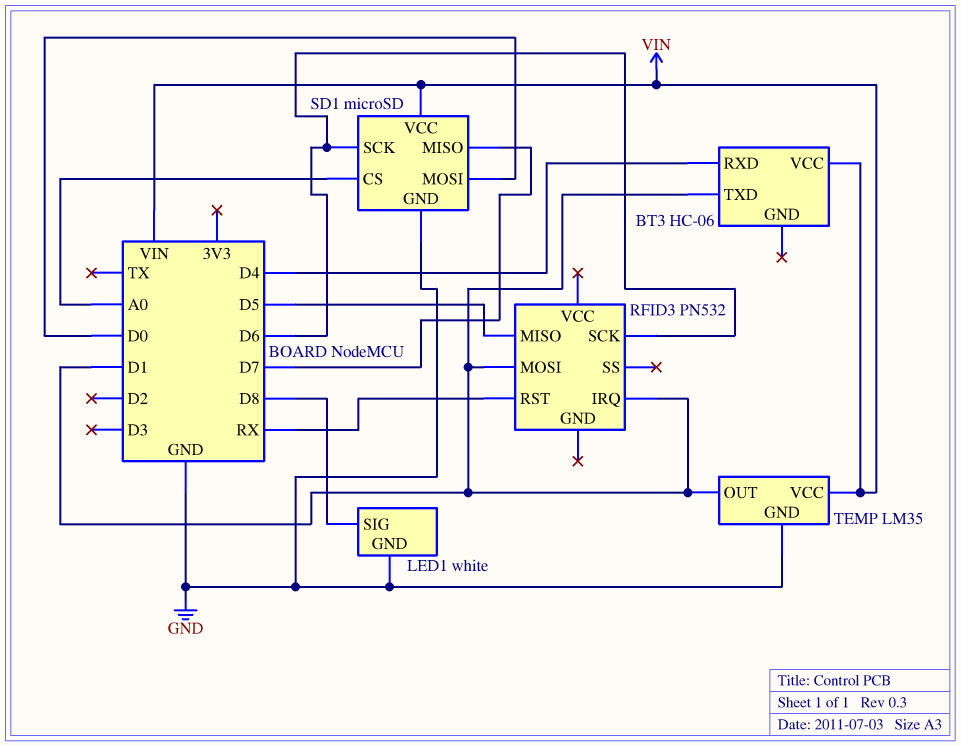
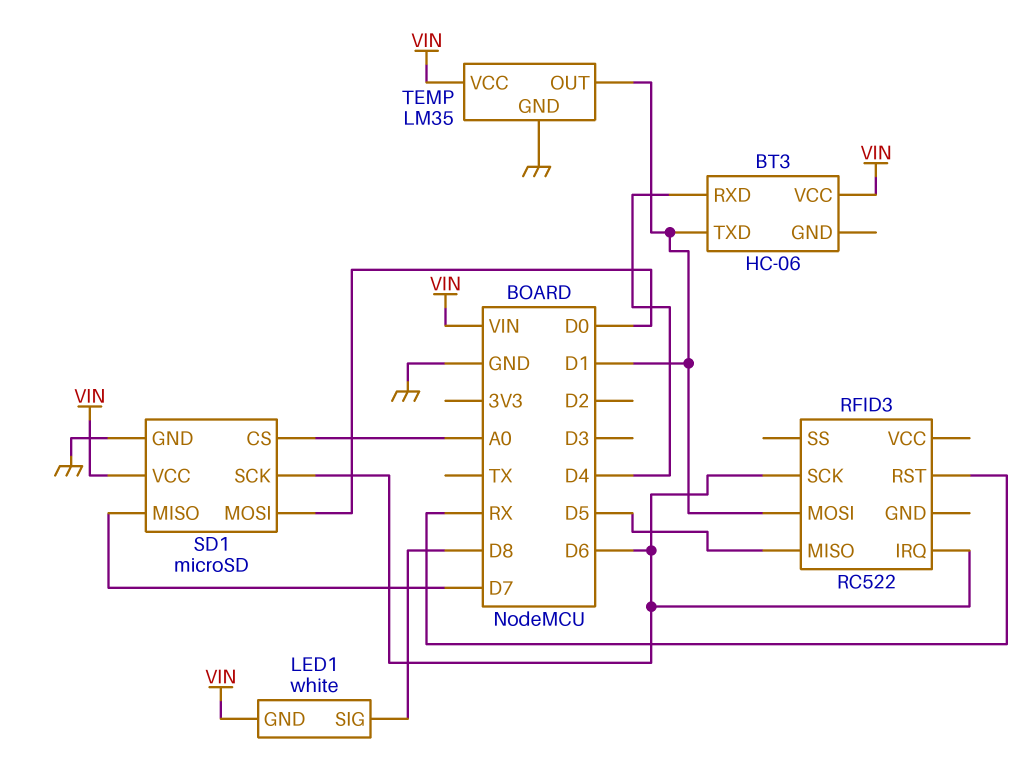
LED1 pin GND: GND -> VIN
RFID3: PN532 -> RC522
RFID3 pin IRQ: D1 -> D6

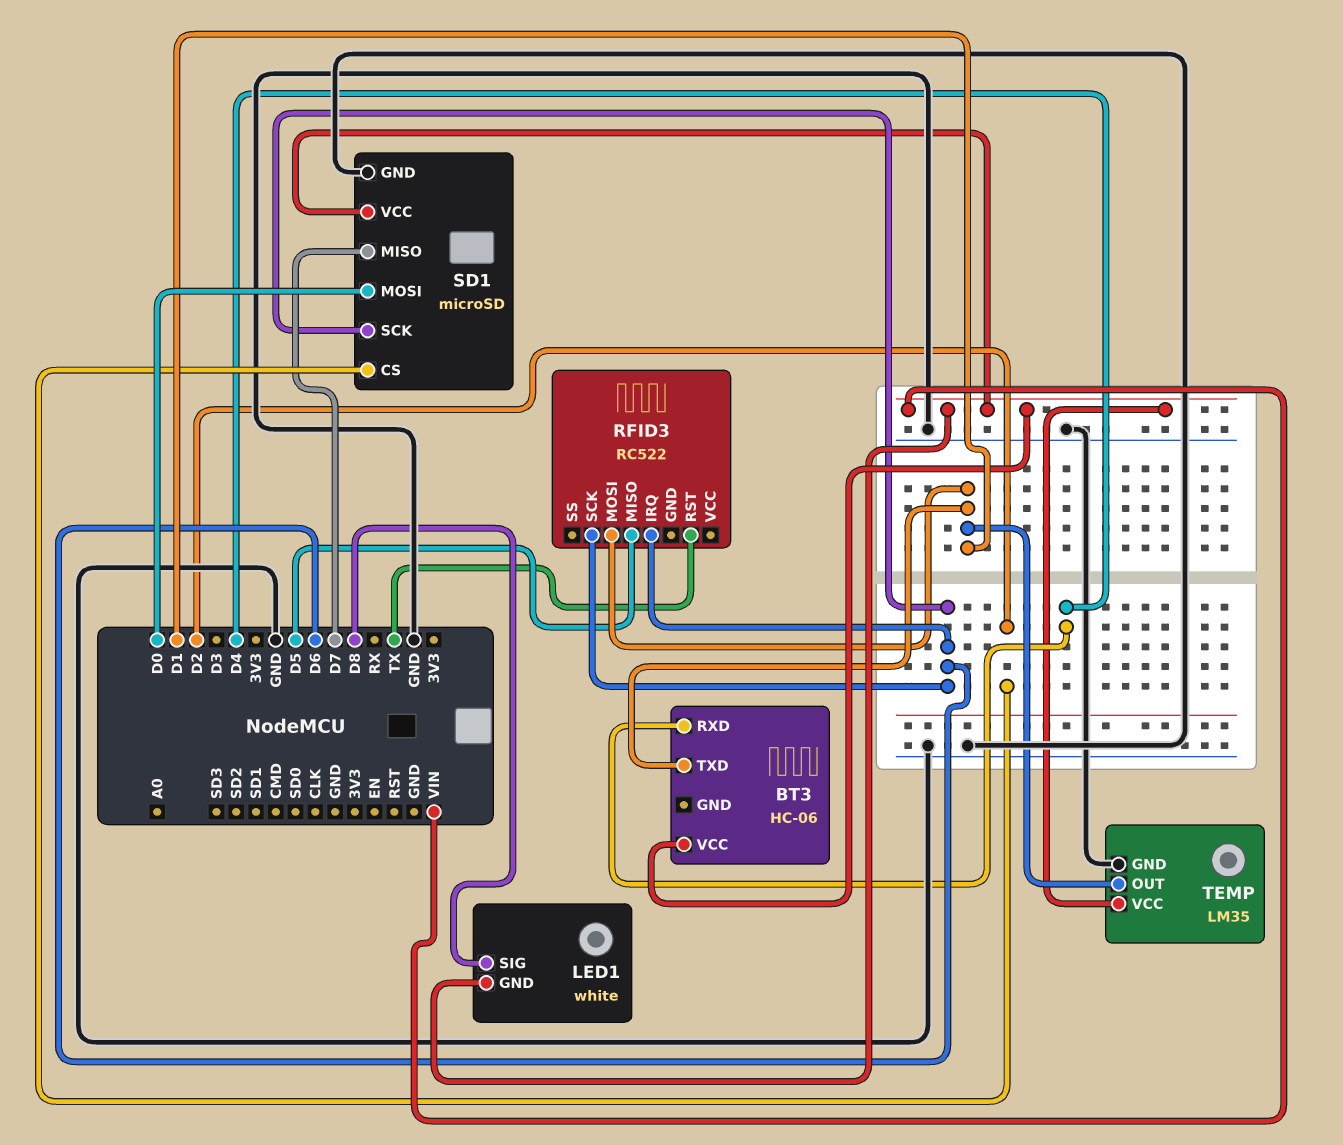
RFID3 pin RST: RX -> TX
SD1 pin CS: A0 -> D2

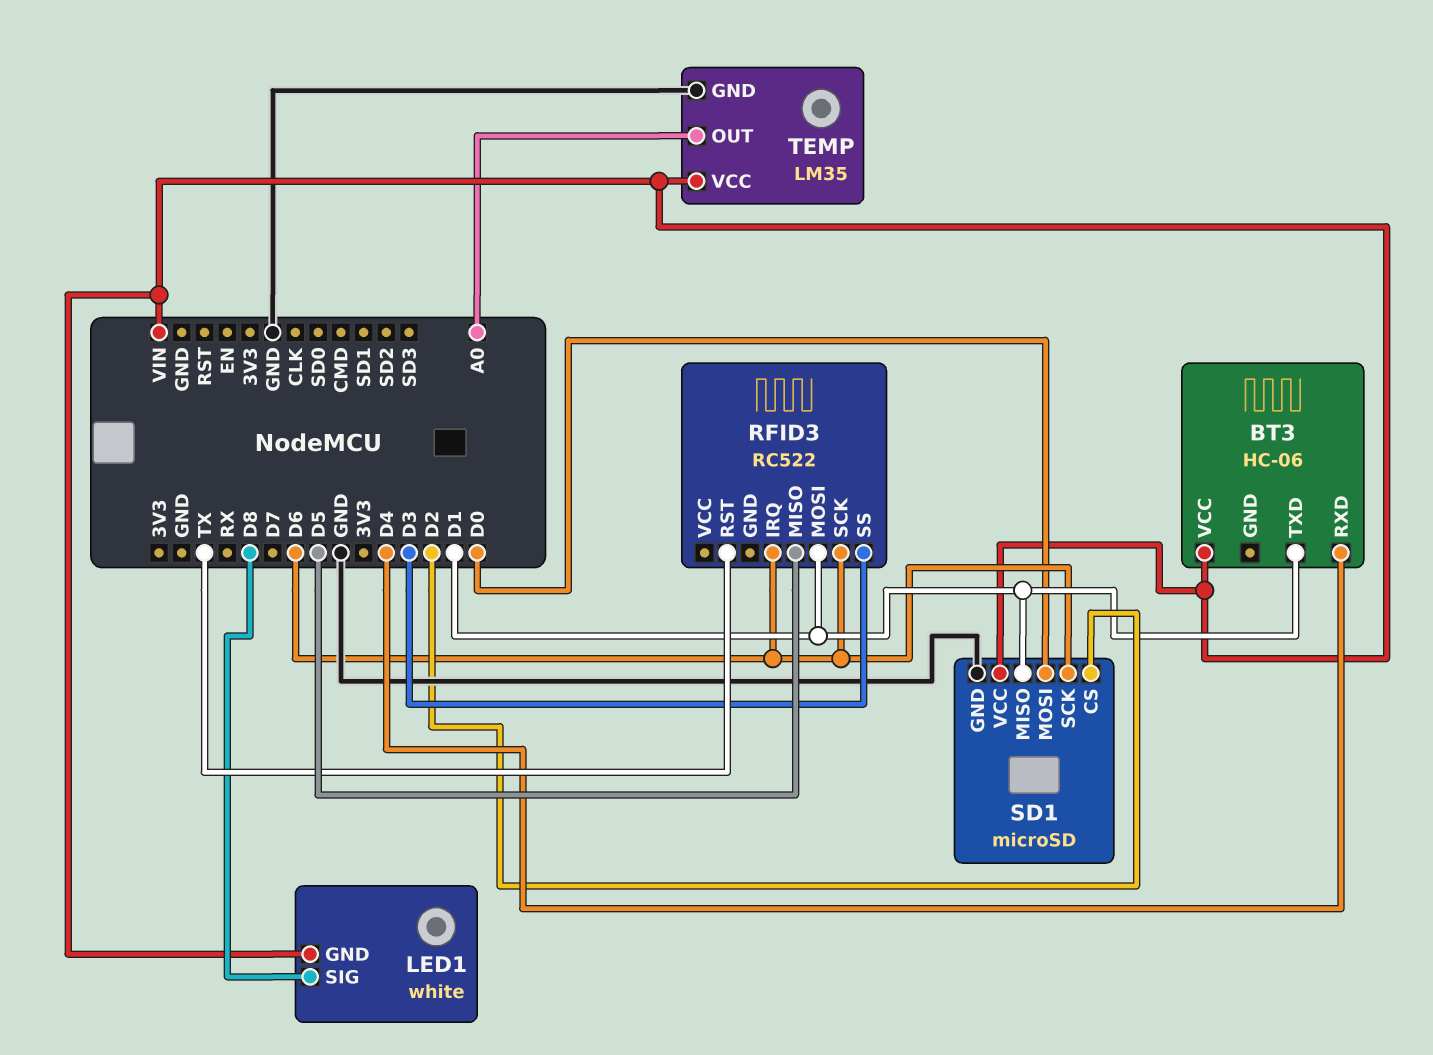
RFID3 pin SS: none -> D3
SD1 pin MISO: D7 -> D1
TEMP pin OUT: D1 -> A0

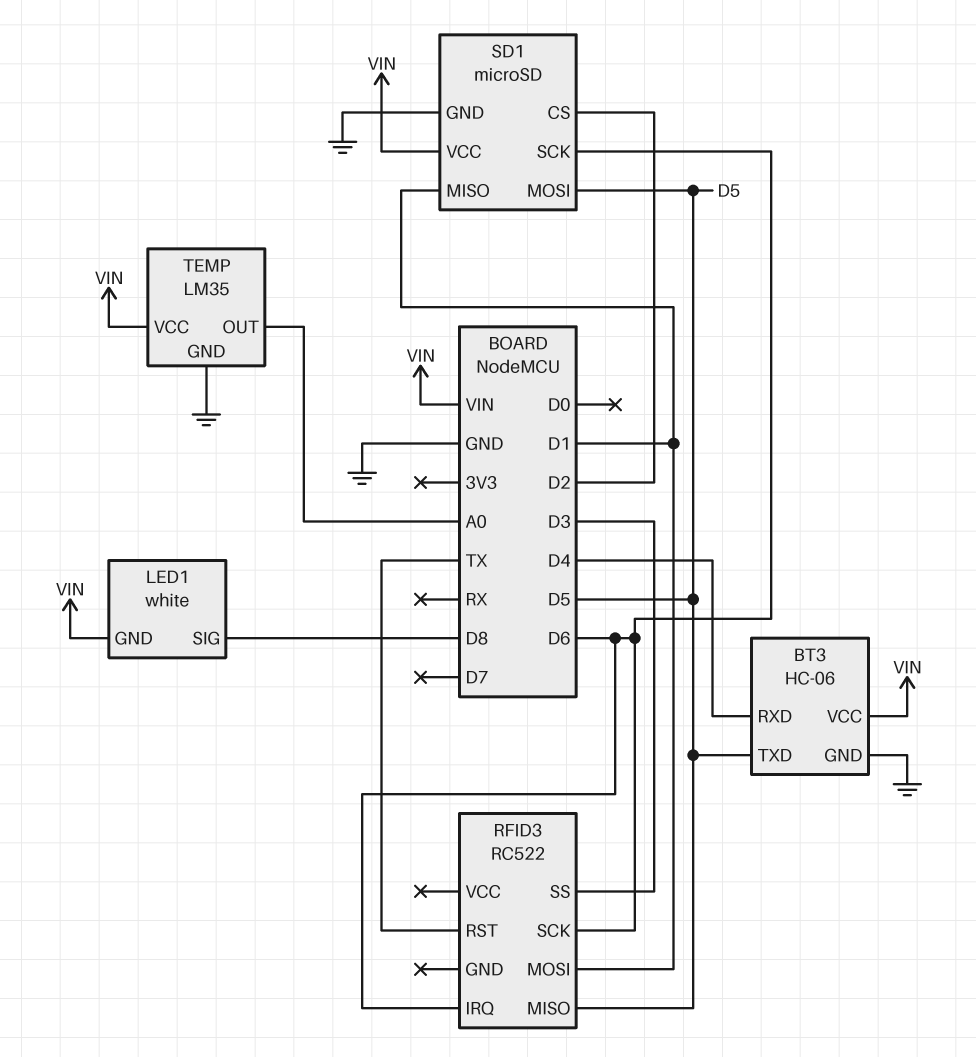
BT3 pin GND: none -> GND
BT3 pin TXD: D1 -> D5
SD1 pin MOSI: D0 -> D5

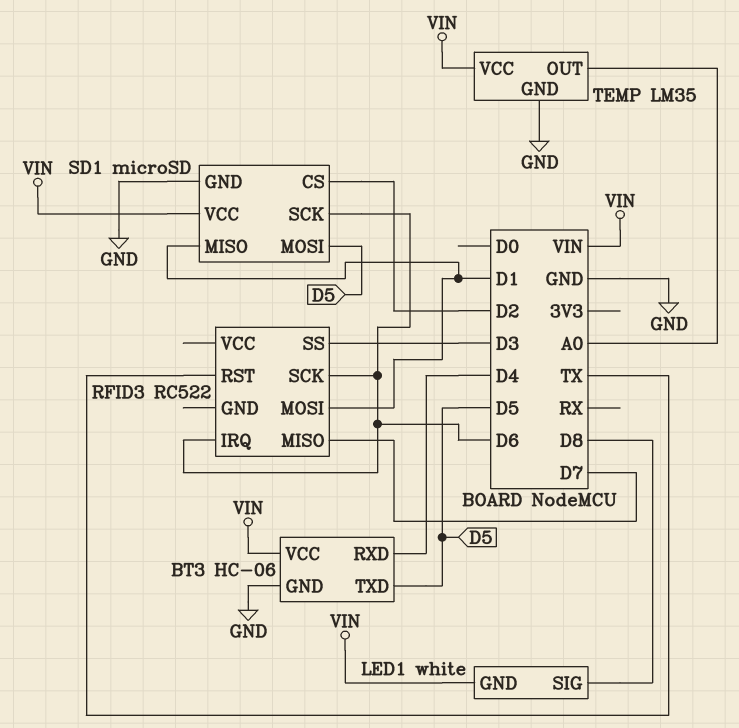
RFID3 pin MISO: D5 -> D7

